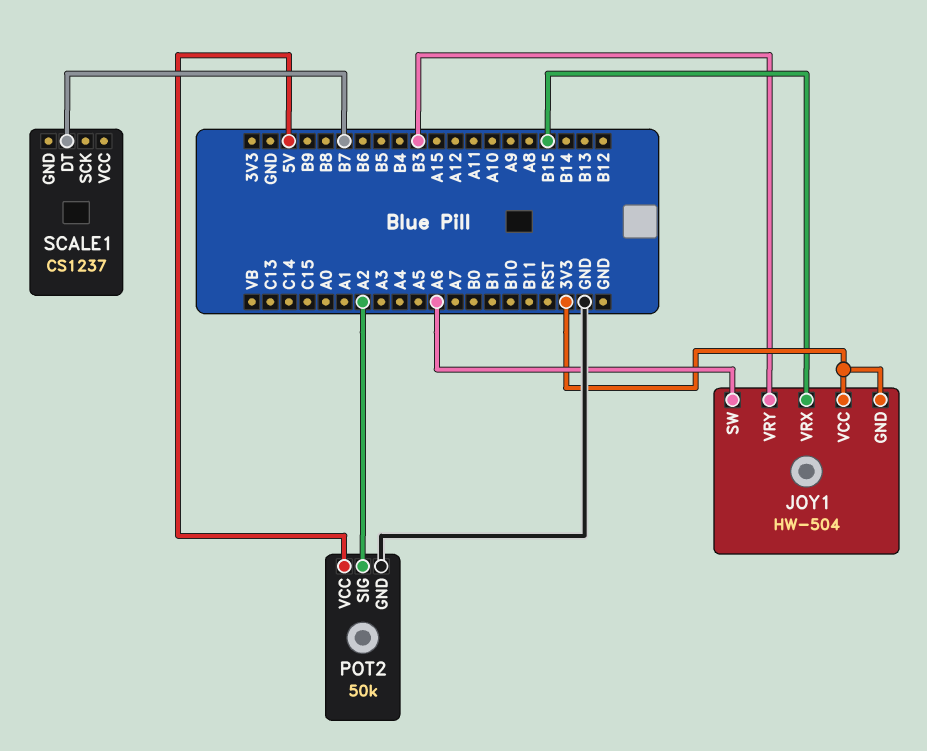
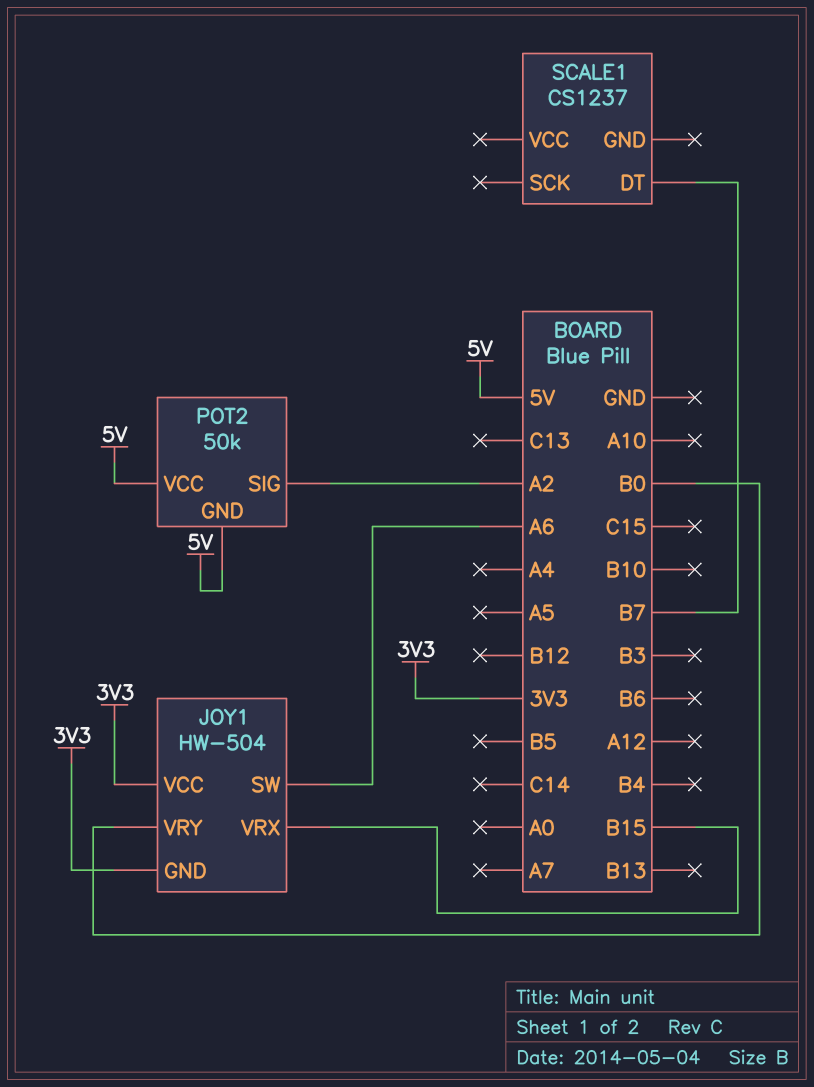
JOY1 pin VRY: B3 -> B0
POT2 pin GND: GND -> 5V

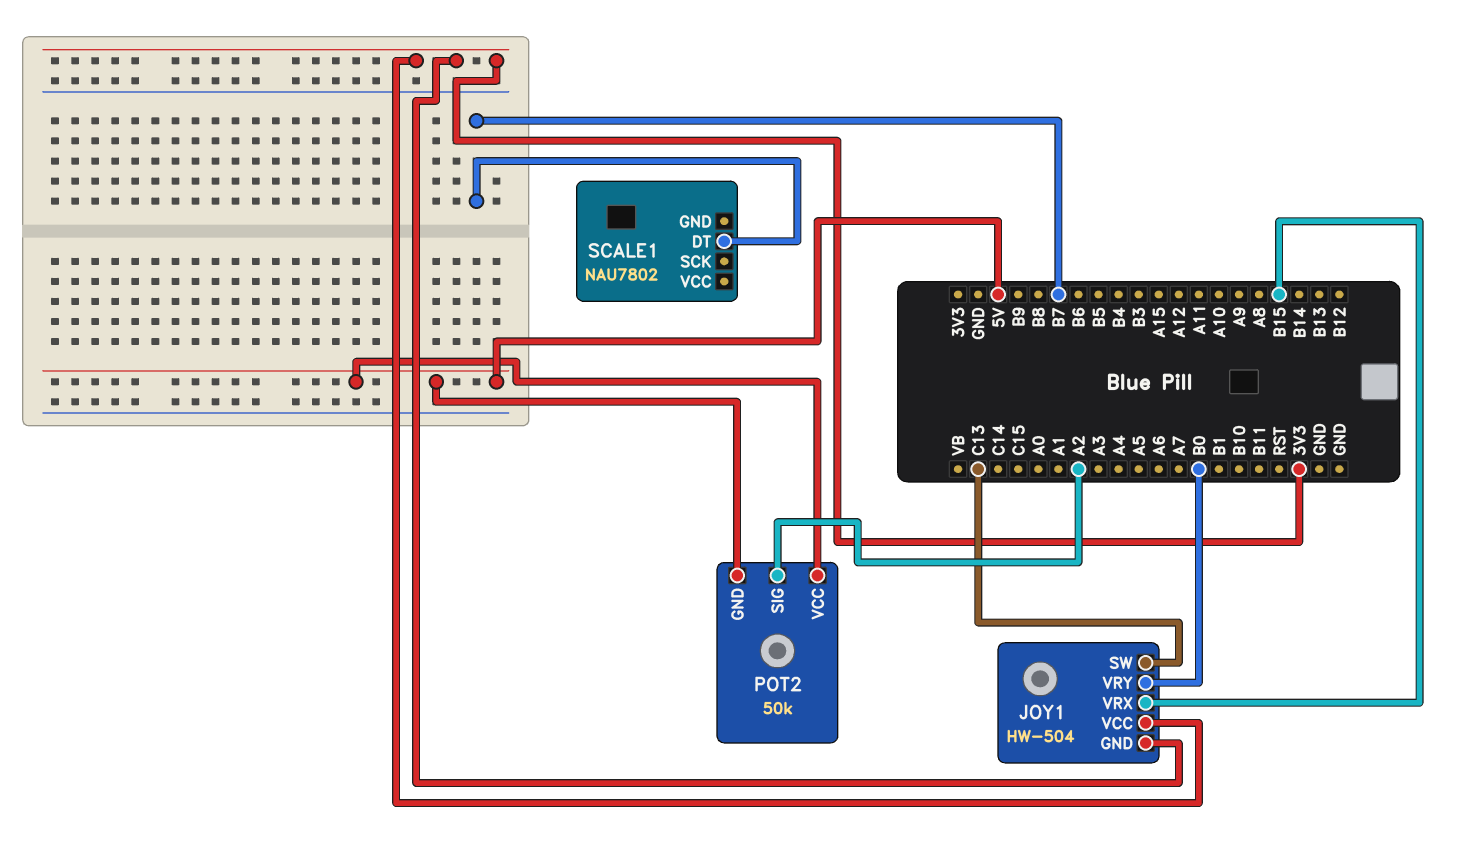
JOY1 pin SW: A6 -> C13
SCALE1: CS1237 -> NAU7802

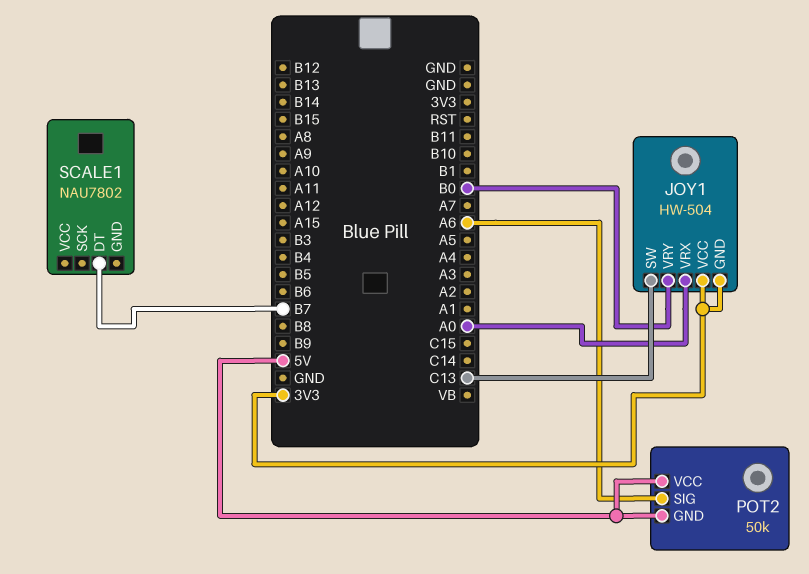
JOY1 pin VRX: B15 -> A0
POT2 pin SIG: A2 -> A6

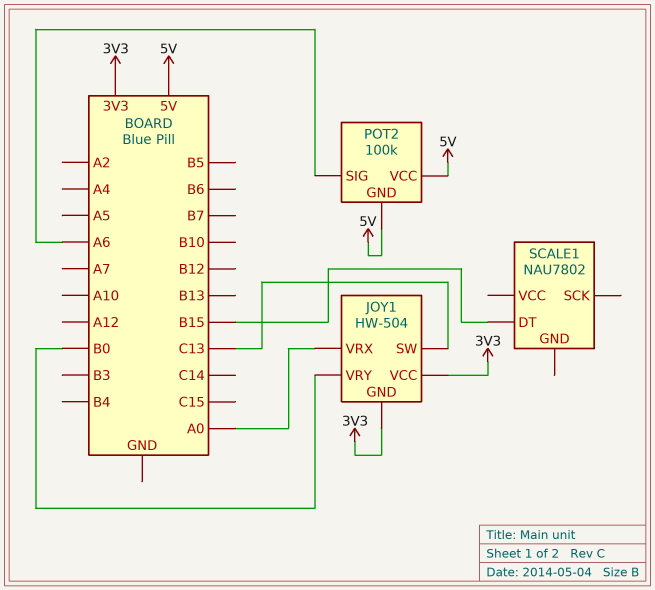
POT2: 50k -> 100k
SCALE1 pin DT: B7 -> B15

